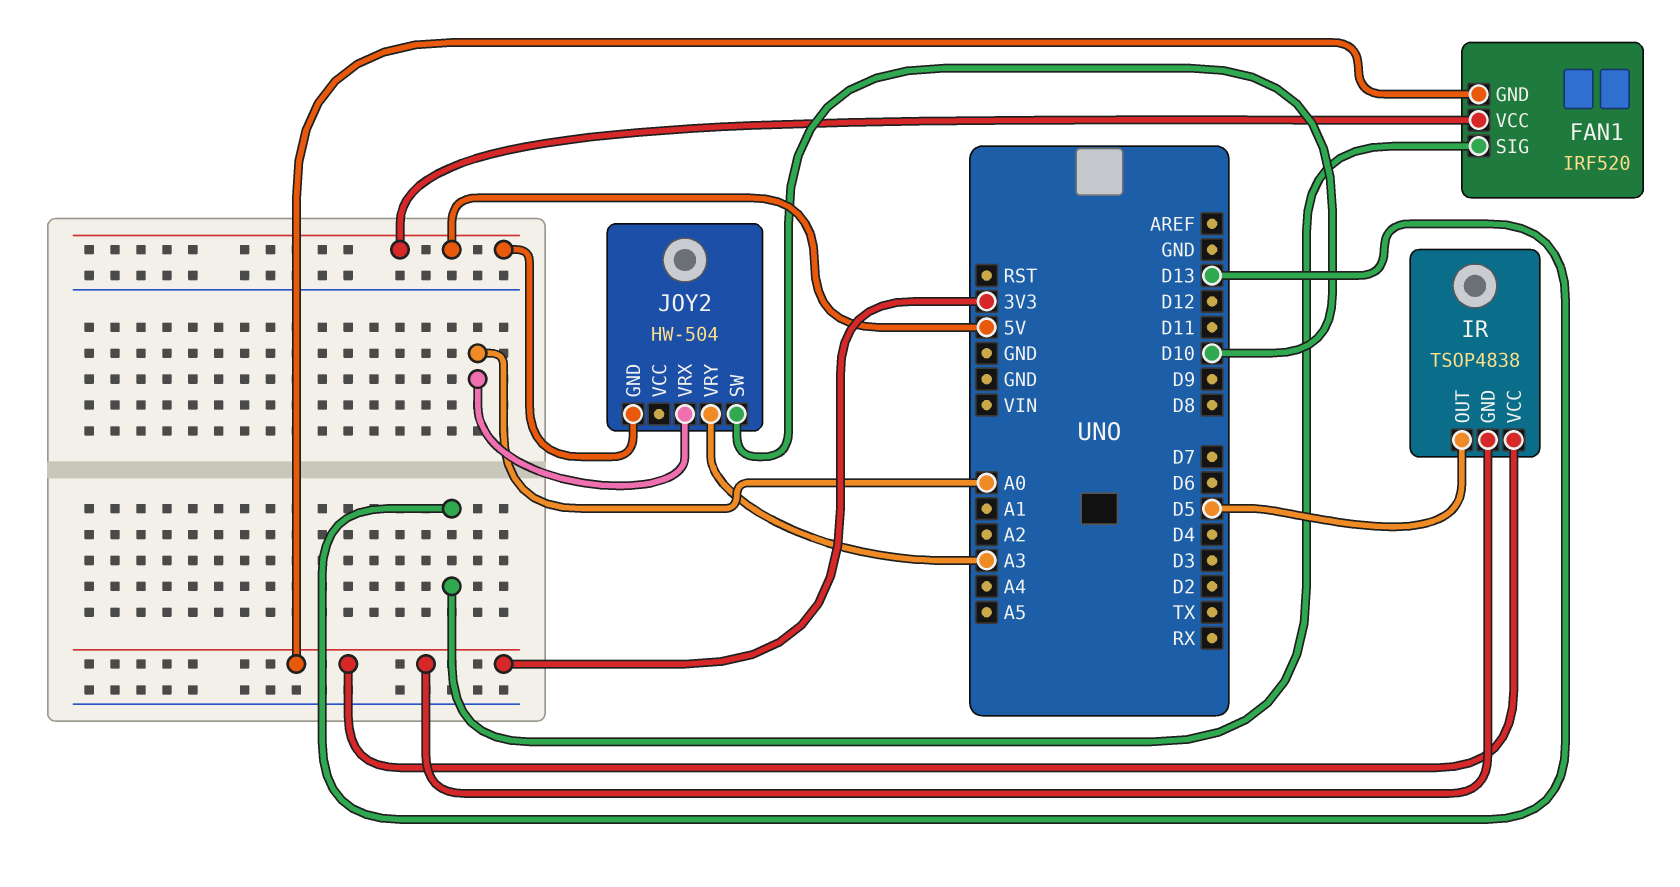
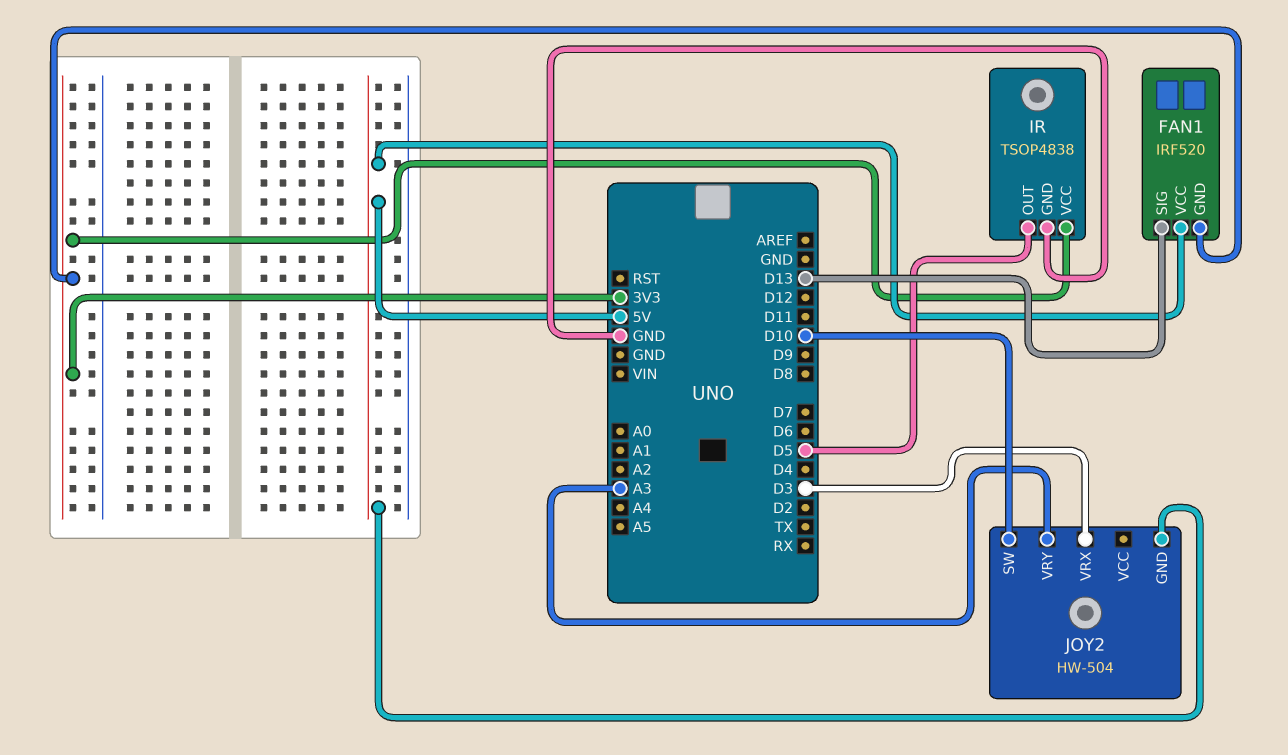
IR pin GND: 3V3 -> GND
JOY2 pin VRX: A0 -> D3

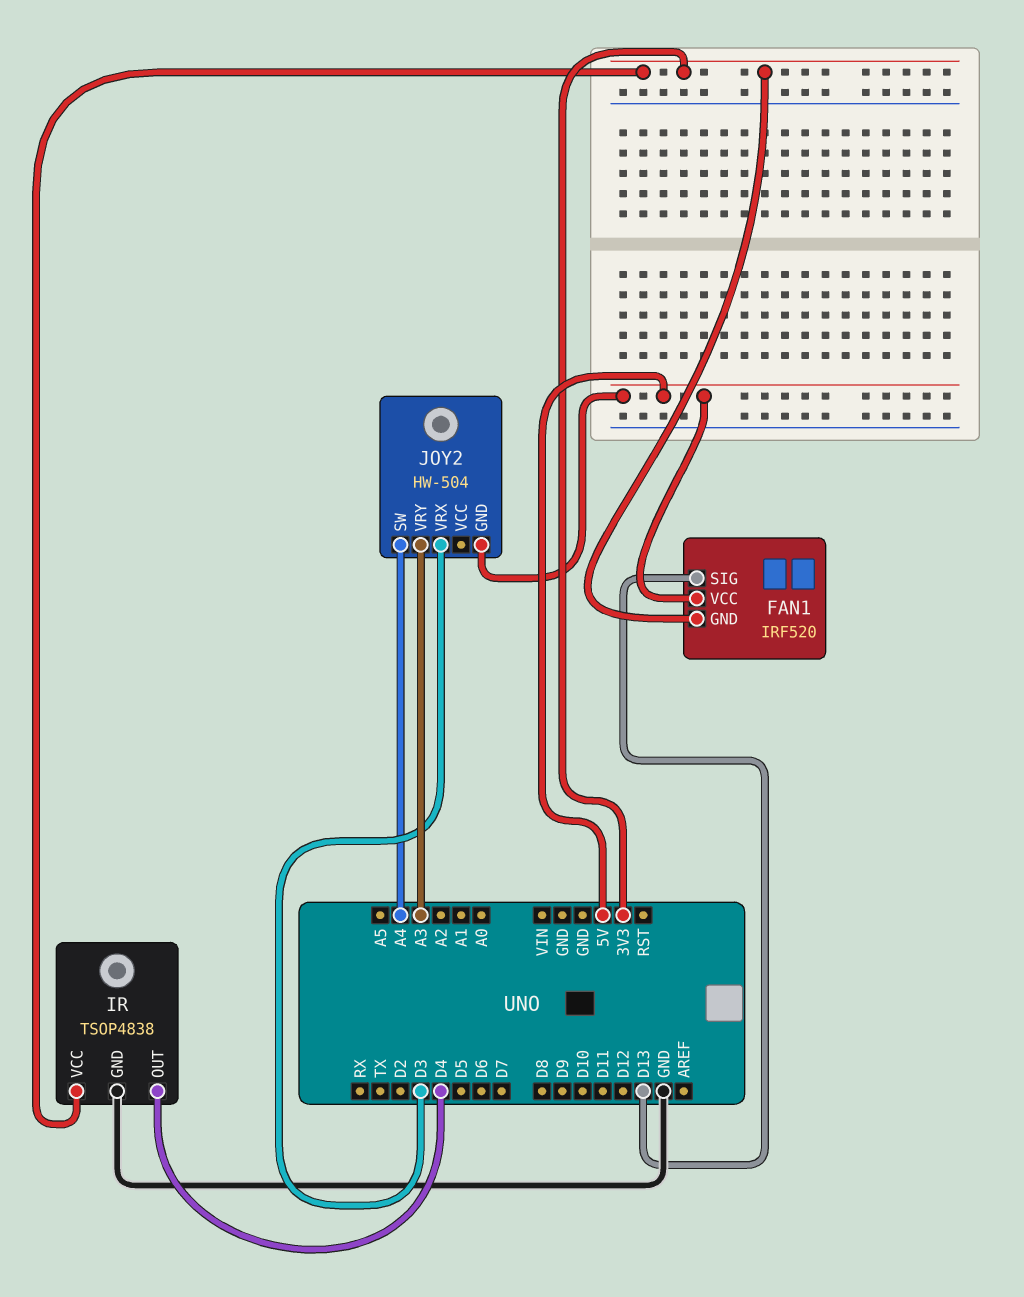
IR pin OUT: D5 -> D4
JOY2 pin SW: D10 -> A4

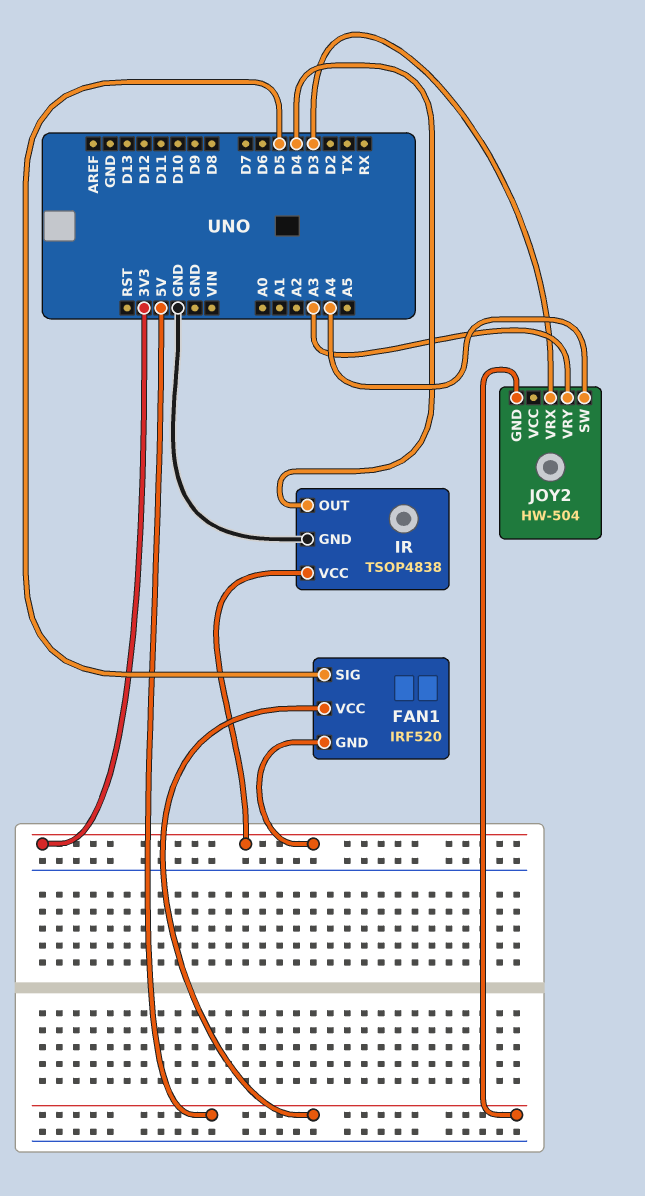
FAN1 pin SIG: D13 -> D5

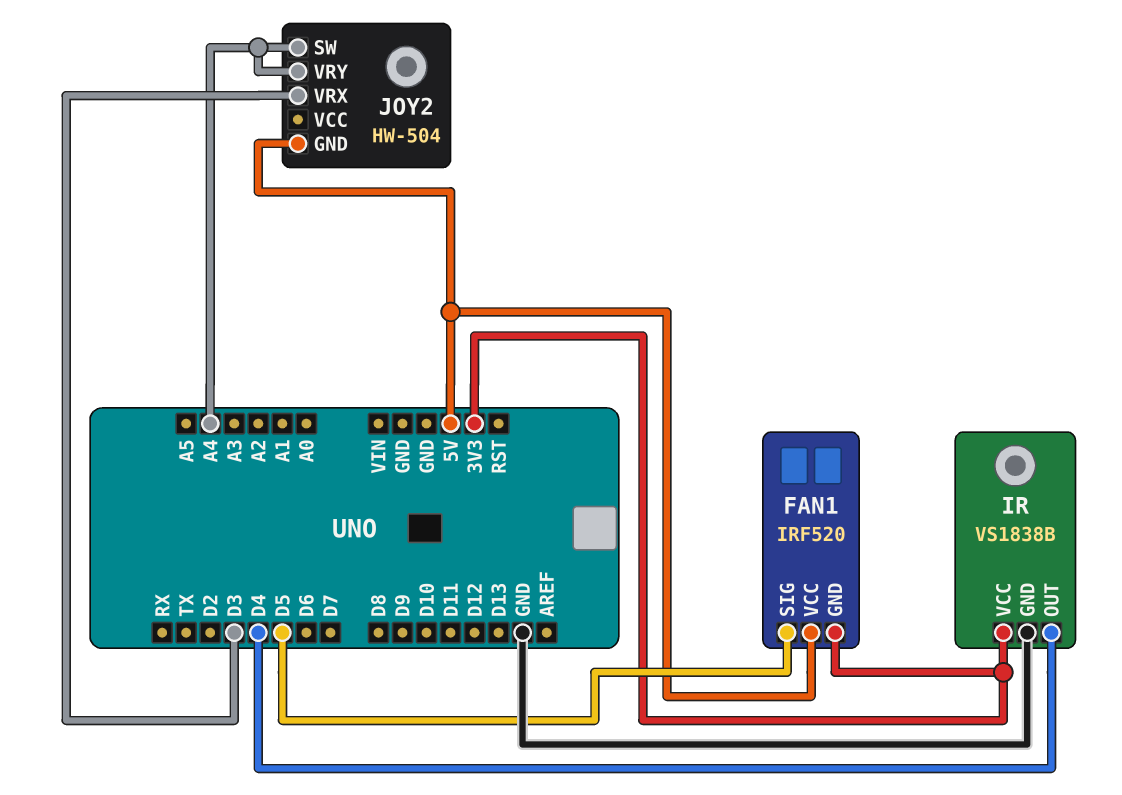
IR: TSOP4838 -> VS1838B
JOY2 pin VRY: A3 -> A4

